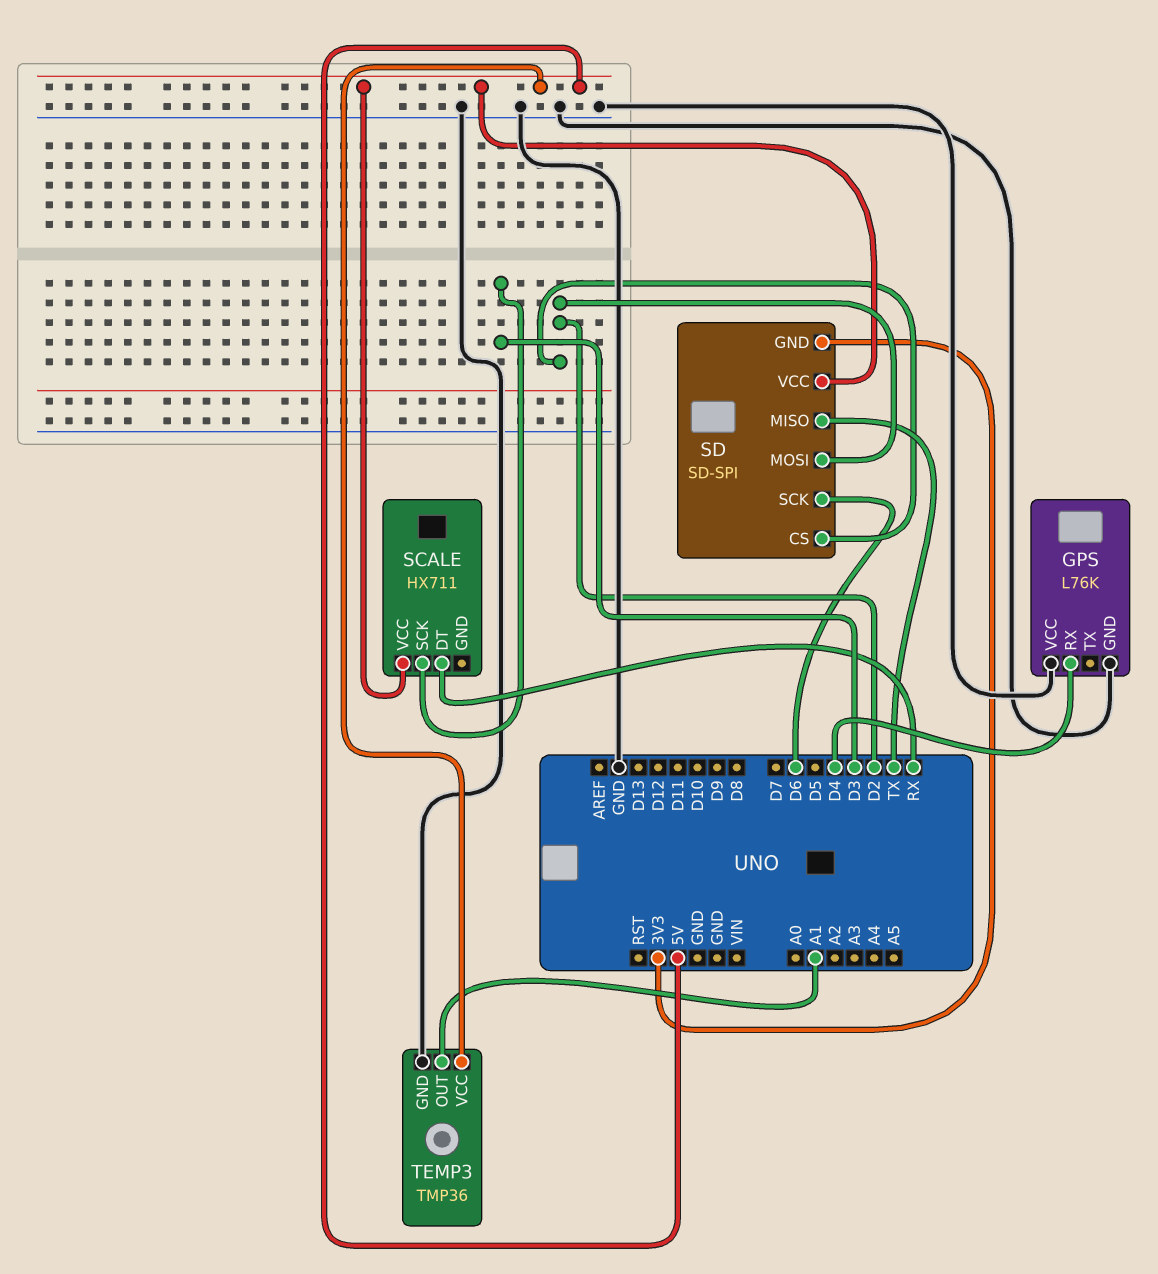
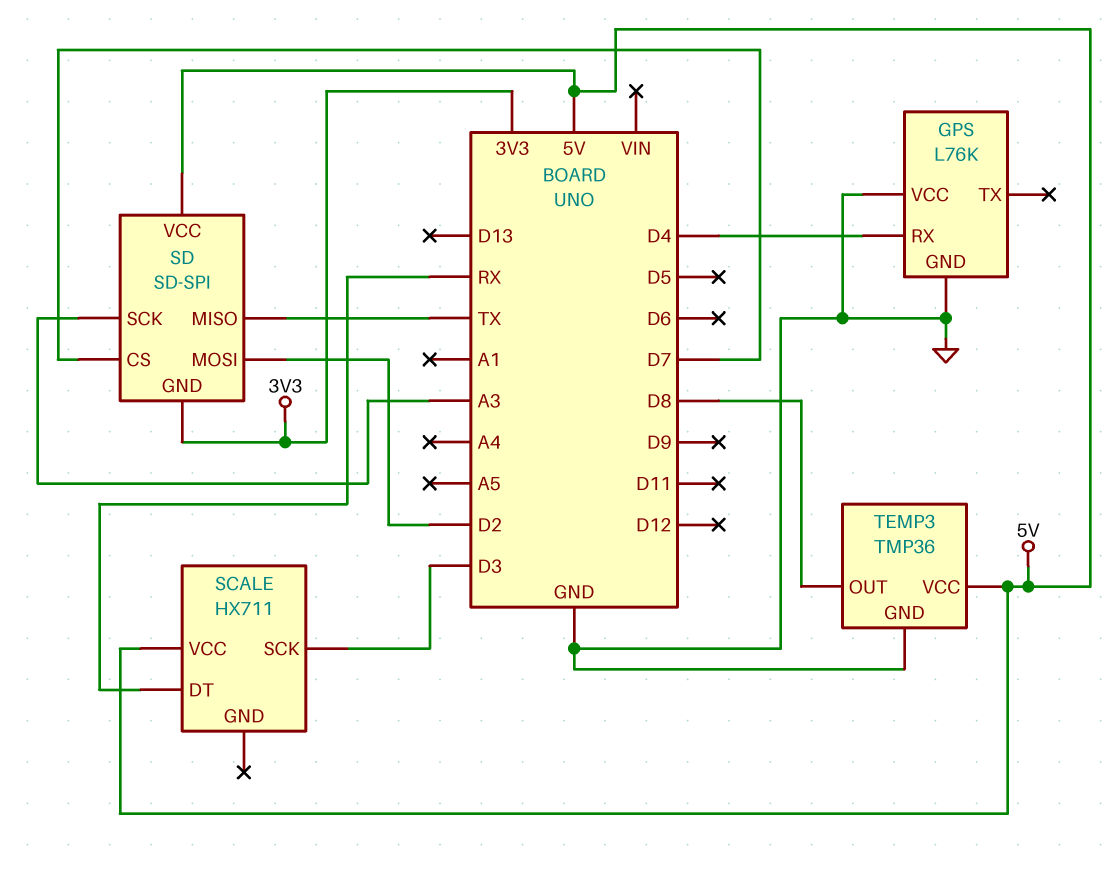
SD pin CS: D2 -> D7
SD pin SCK: D6 -> A3
TEMP3 pin OUT: A1 -> D8

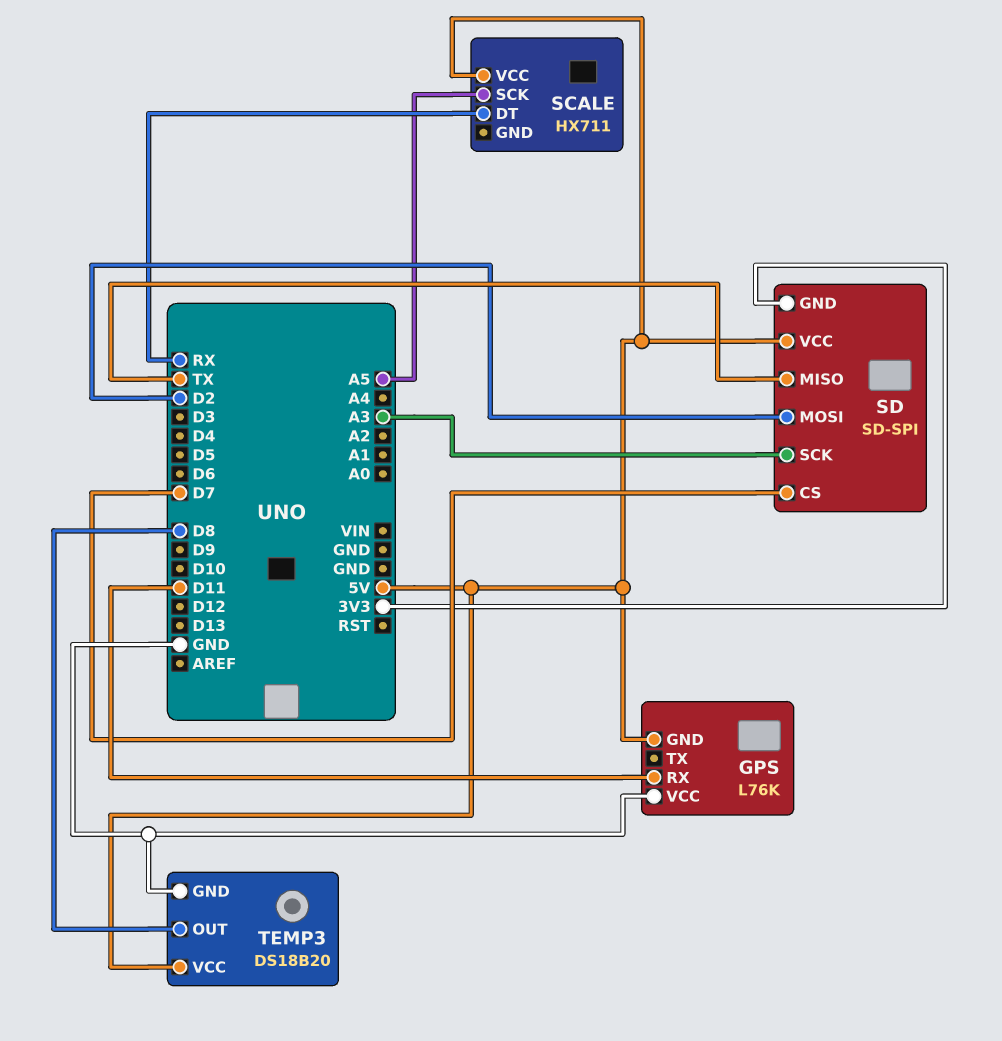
GPS pin GND: GND -> 5V
GPS pin RX: D4 -> D11
SCALE pin SCK: D3 -> A5
TEMP3: TMP36 -> DS18B20

